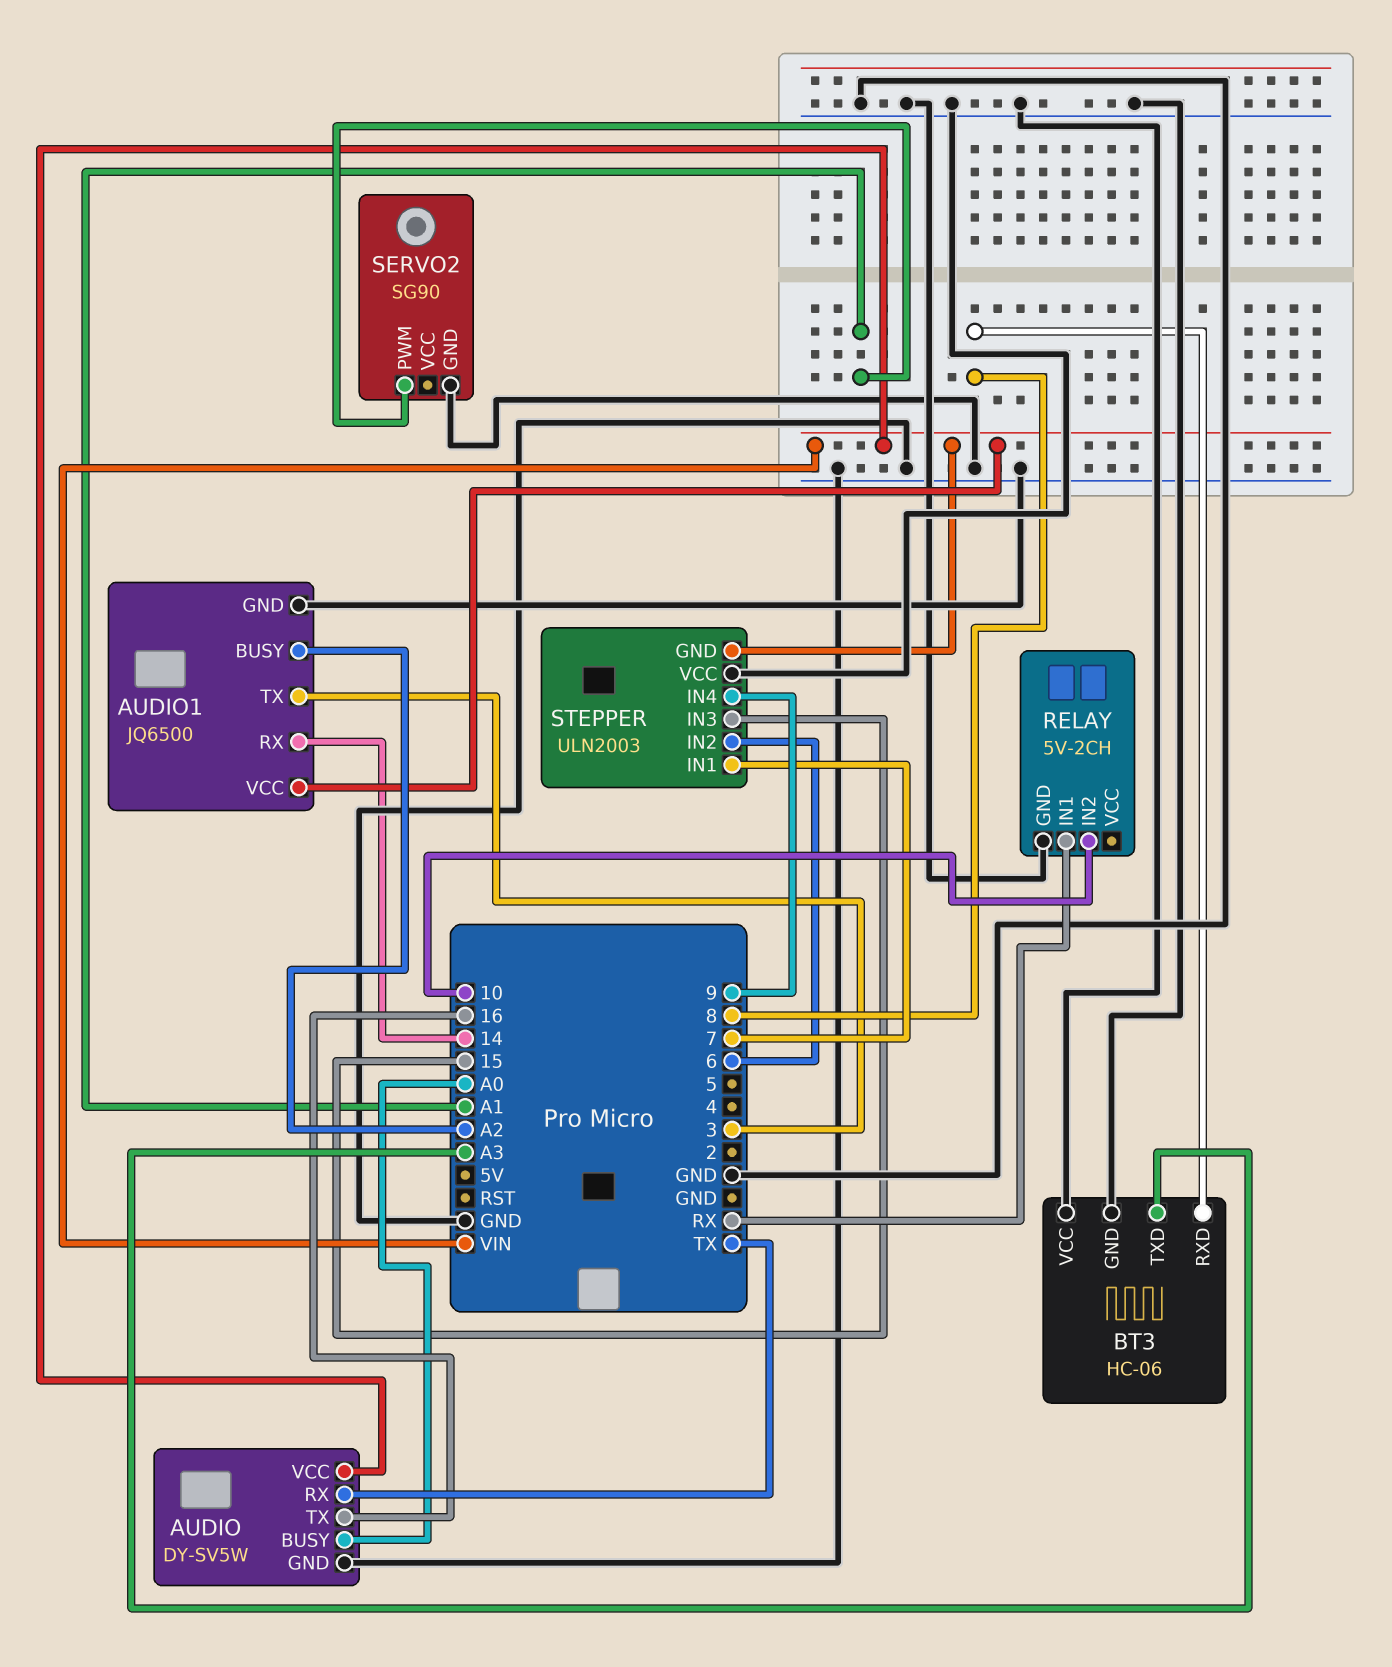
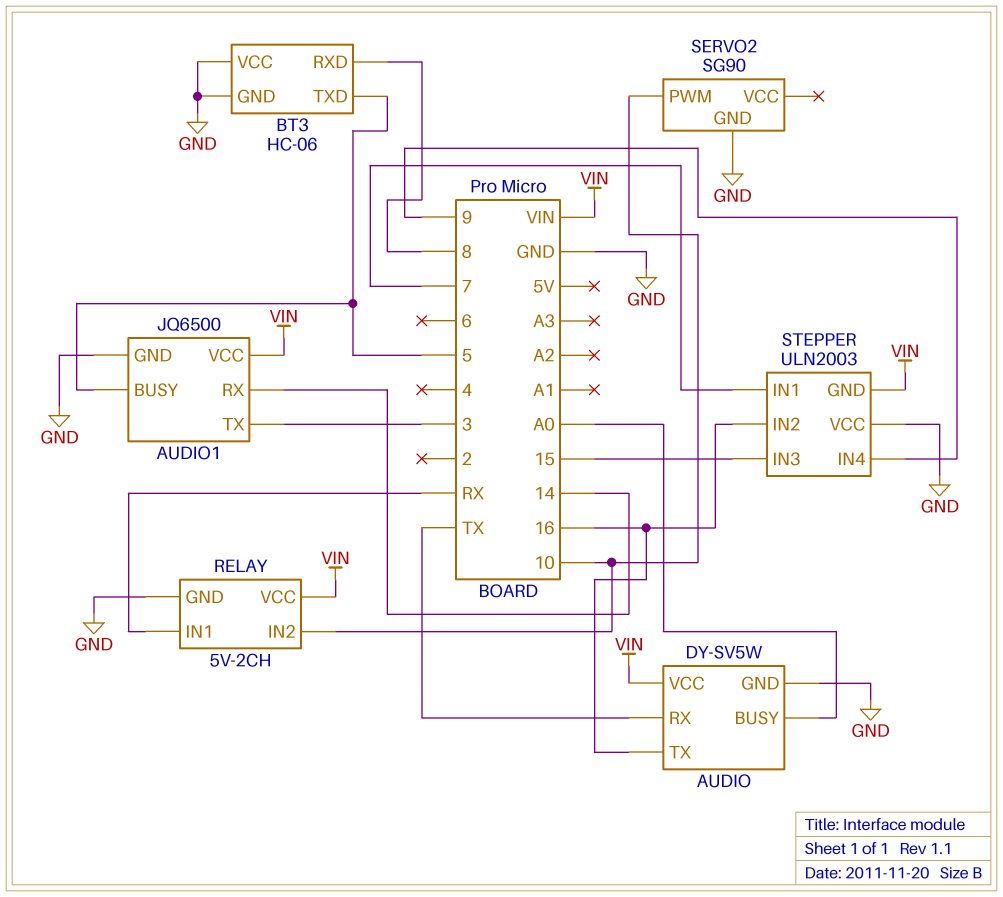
AUDIO1 pin BUSY: A2 -> 5
BT3 pin TXD: A3 -> 5
RELAY pin VCC: none -> VIN
SERVO2 pin PWM: A1 -> 10
STEPPER pin IN2: 6 -> 16

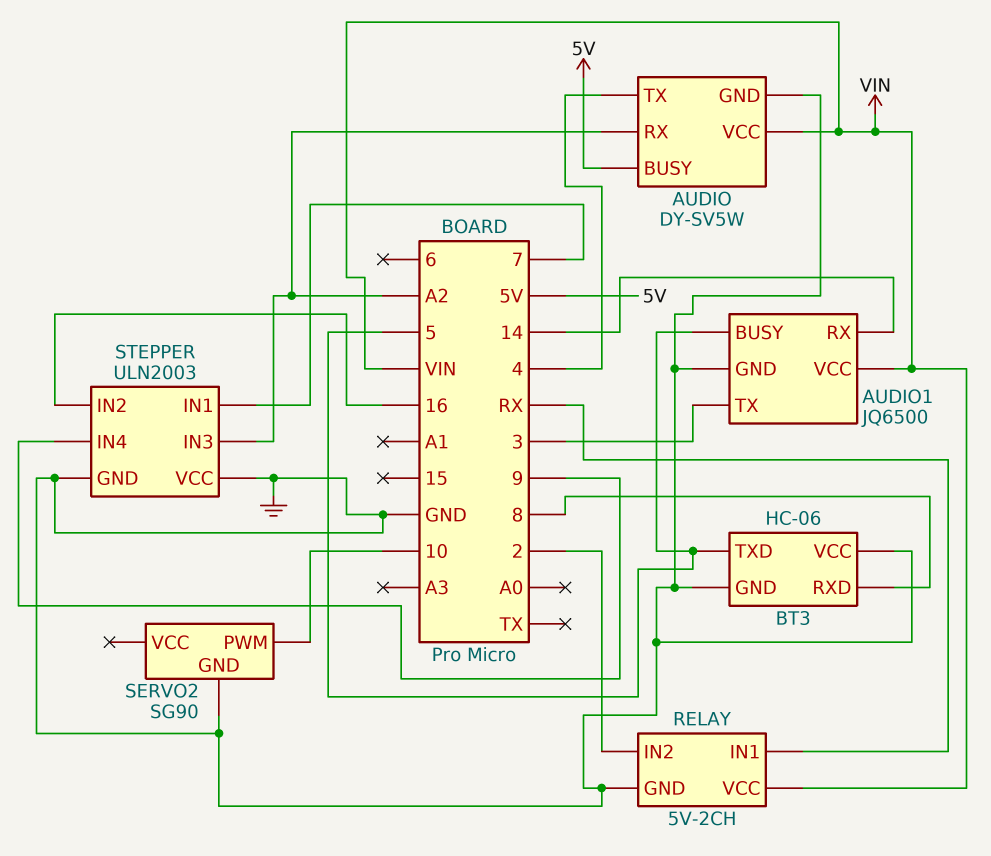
AUDIO pin BUSY: A0 -> 5V
AUDIO pin RX: TX -> A2
AUDIO pin TX: 16 -> 4
RELAY pin IN2: 10 -> 2
STEPPER pin GND: VIN -> GND
STEPPER pin IN3: 15 -> A2

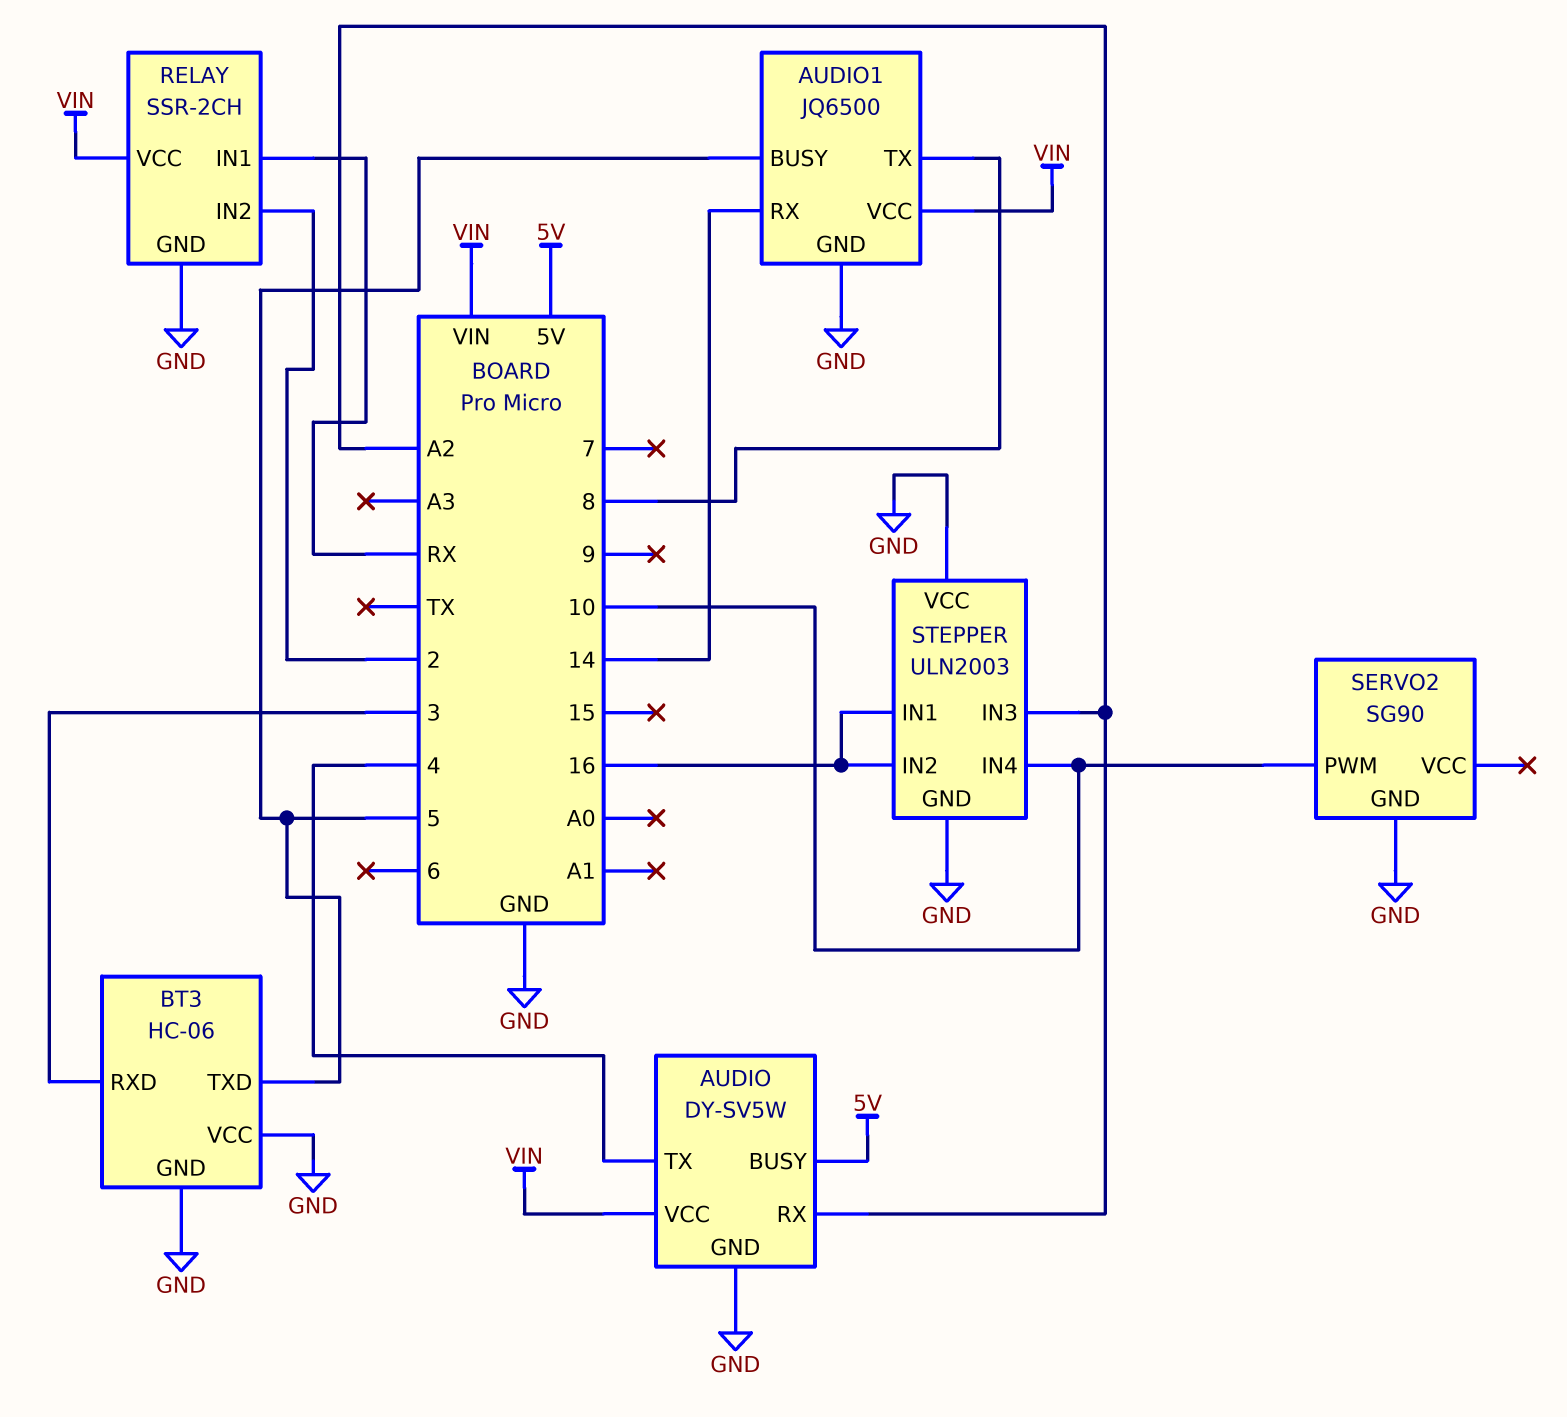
AUDIO1 pin TX: 3 -> 8
BT3 pin RXD: 8 -> 3
RELAY: 5V-2CH -> SSR-2CH
STEPPER pin IN1: 7 -> 16
STEPPER pin IN4: 9 -> 10

